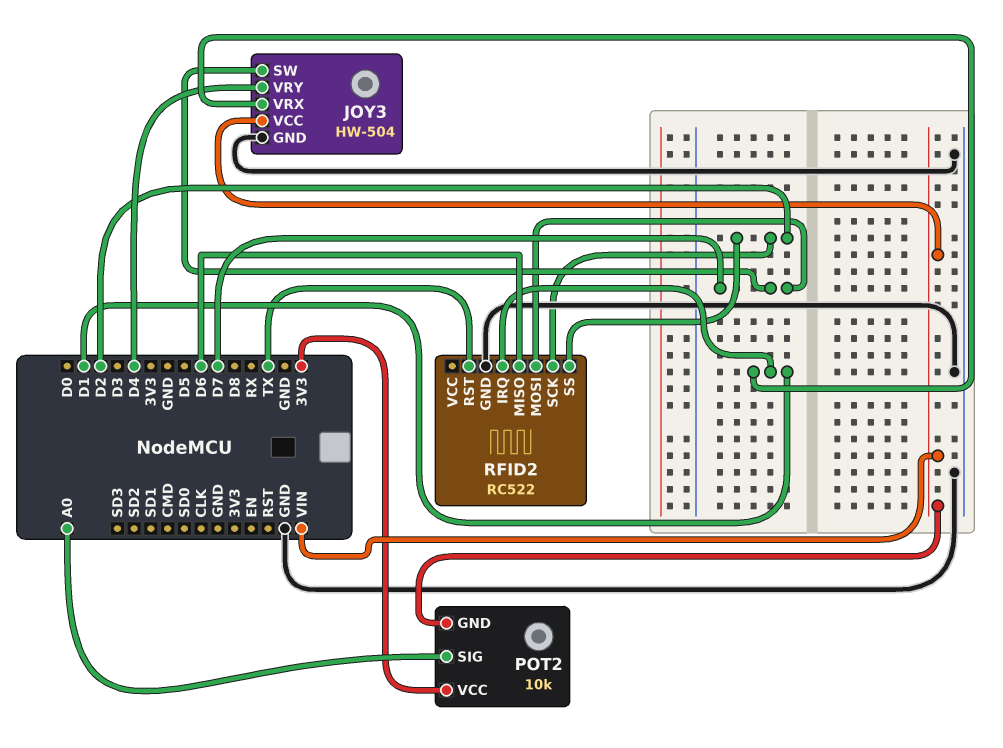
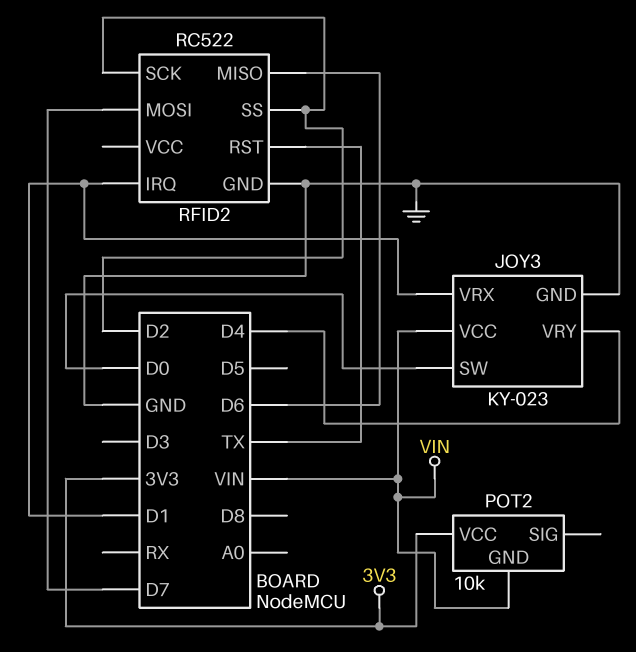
JOY3: HW-504 -> KY-023
JOY3 pin SW: D7 -> D0
POT2 pin SIG: A0 -> none

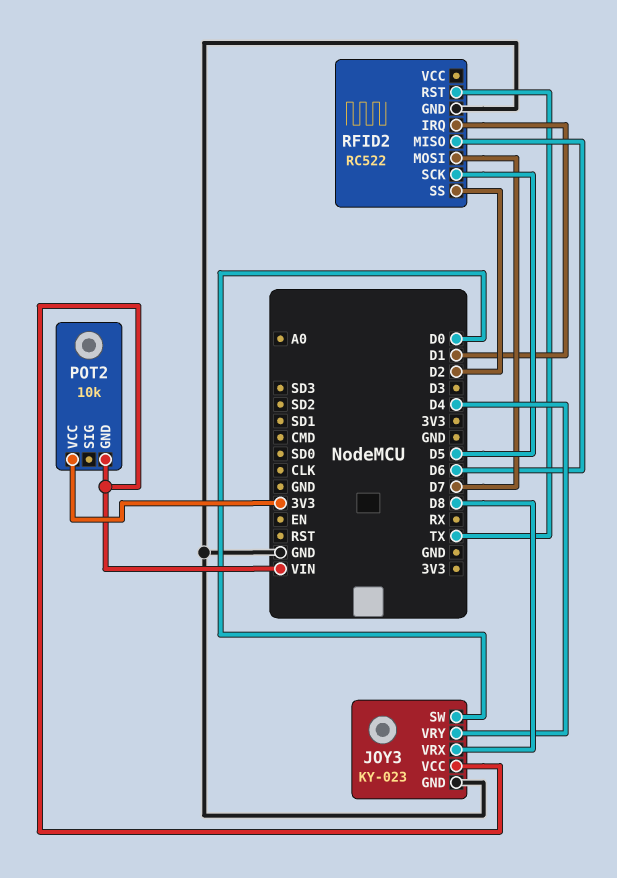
JOY3 pin VRX: D1 -> D8
RFID2 pin SCK: D2 -> D5

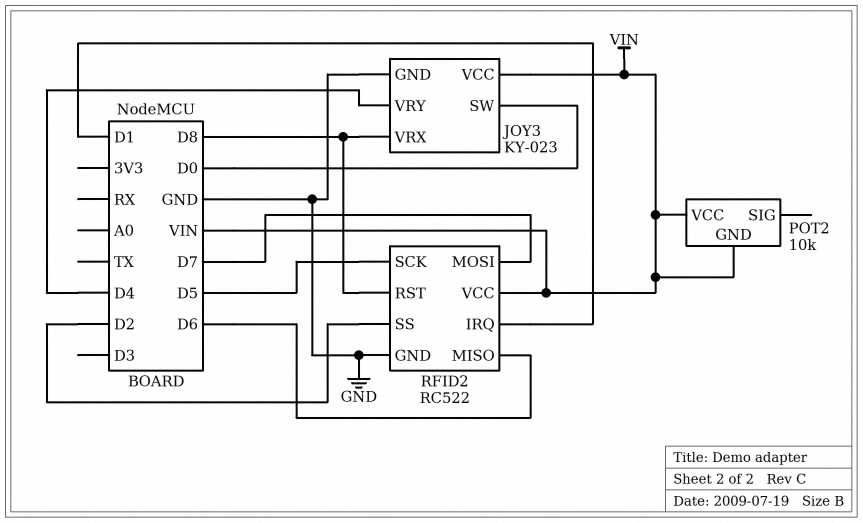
POT2 pin VCC: 3V3 -> VIN
RFID2 pin RST: TX -> D8
RFID2 pin VCC: none -> VIN

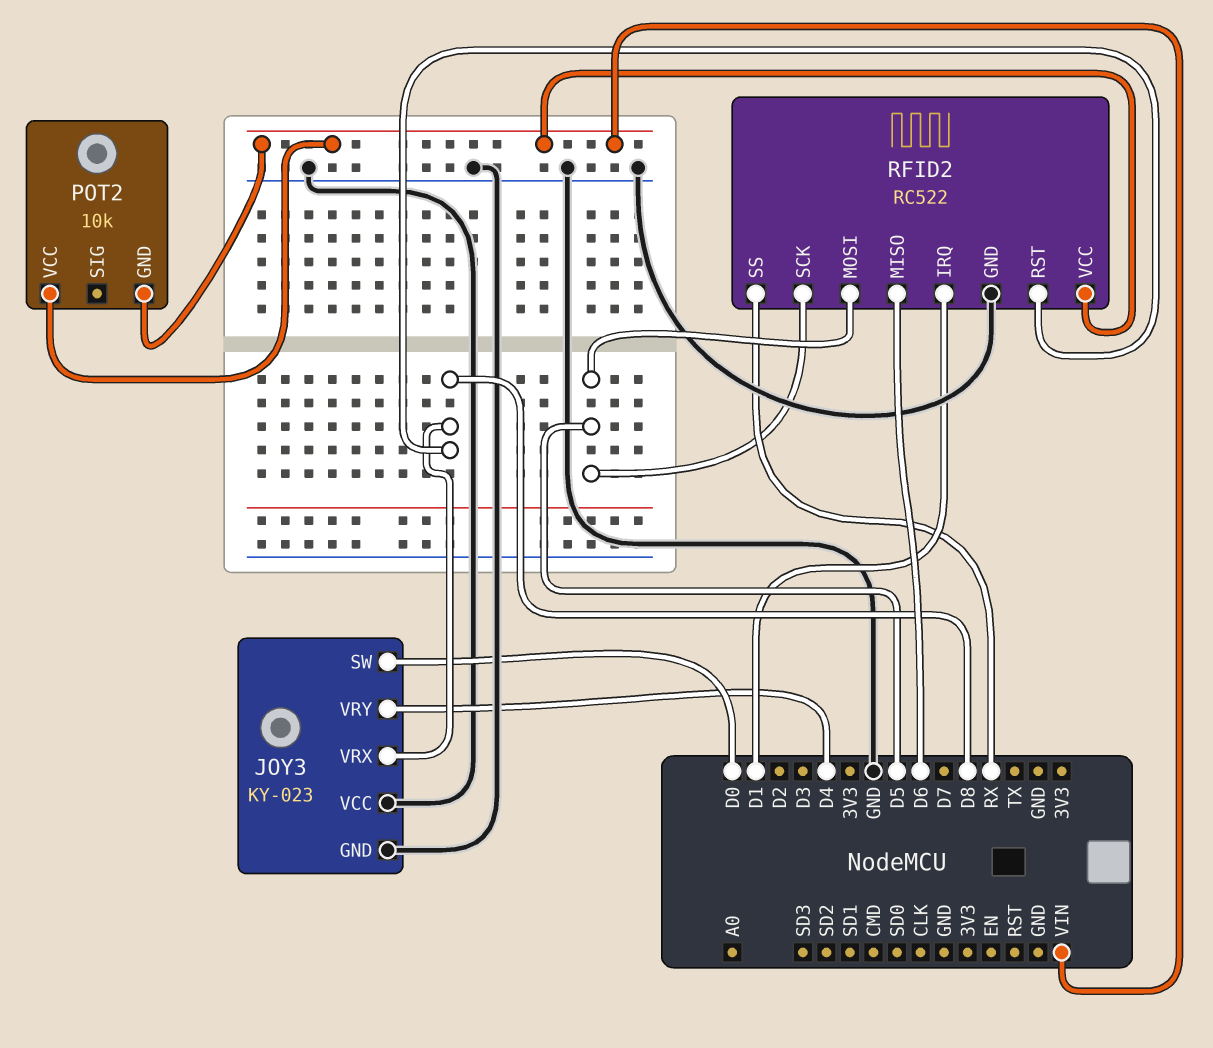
JOY3 pin VCC: VIN -> GND
RFID2 pin MOSI: D7 -> D5
RFID2 pin SS: D2 -> RX

